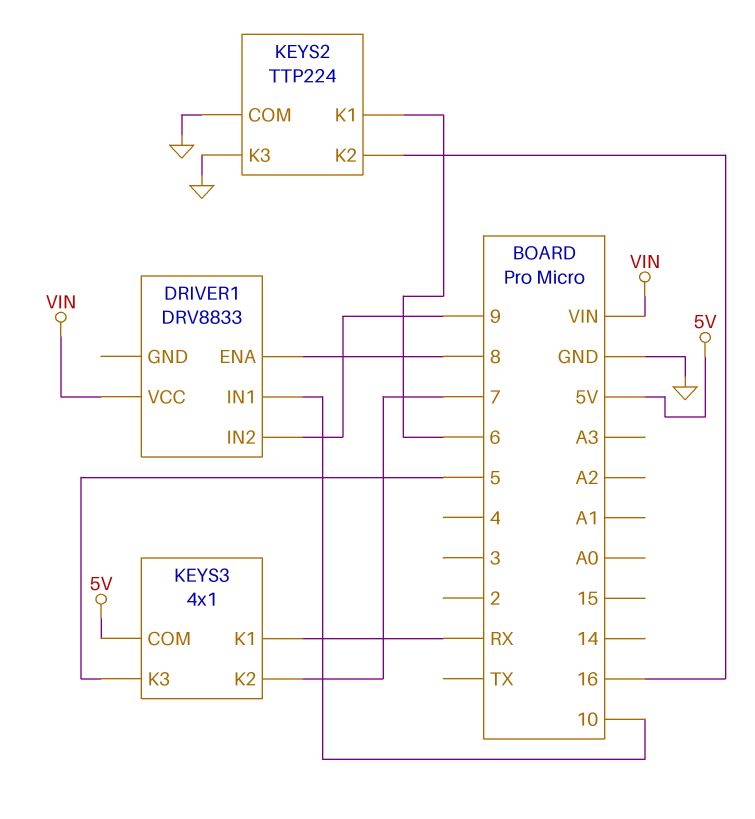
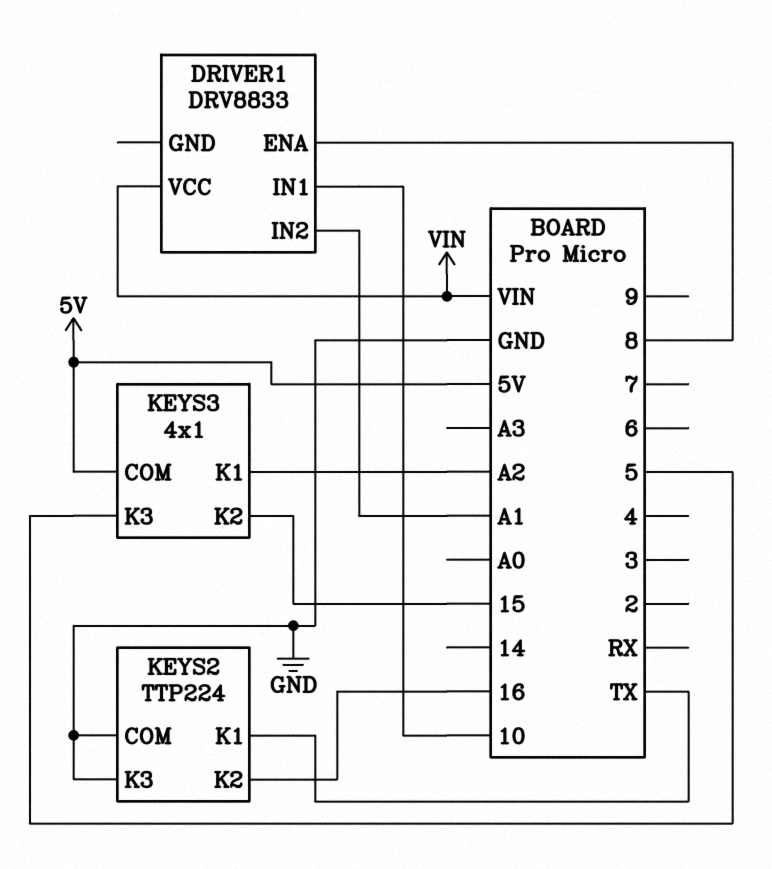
DRIVER1 pin IN2: 9 -> A1
KEYS2 pin K1: 6 -> TX
KEYS3 pin K1: RX -> A2
KEYS3 pin K2: 7 -> 15

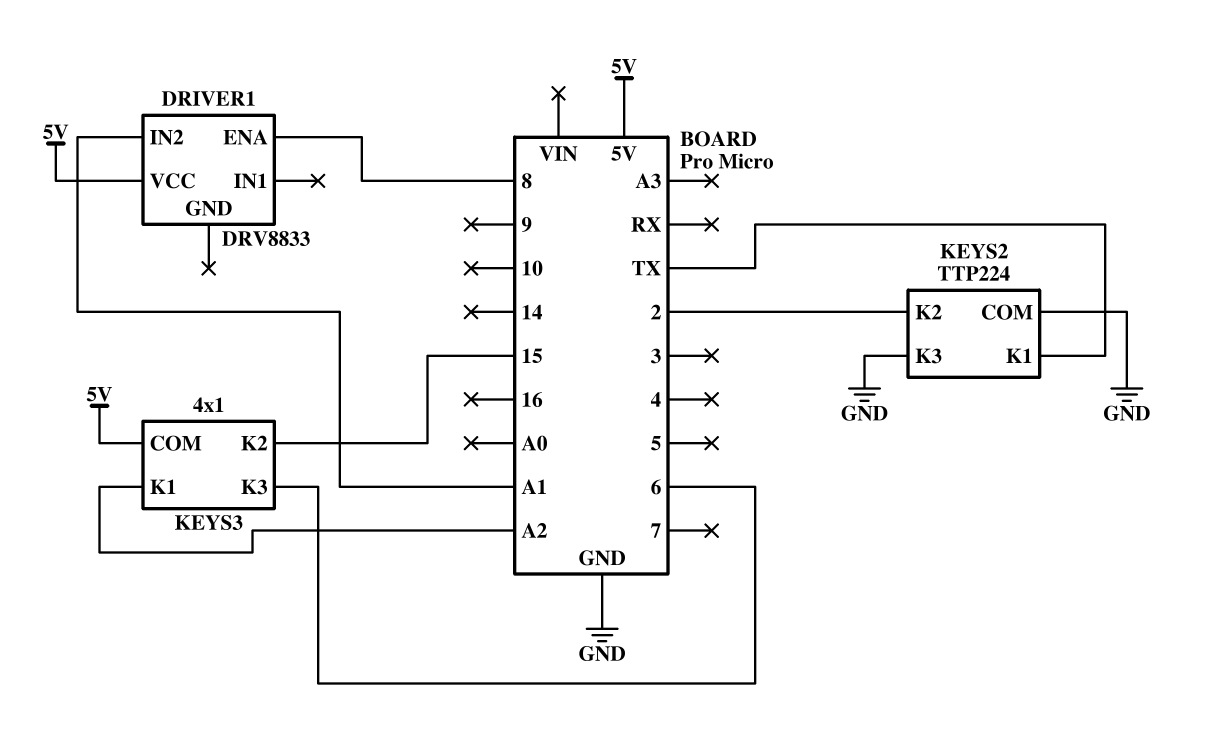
DRIVER1 pin IN1: 10 -> none
DRIVER1 pin VCC: VIN -> 5V
KEYS2 pin K2: 16 -> 2
KEYS3 pin K3: 5 -> 6

